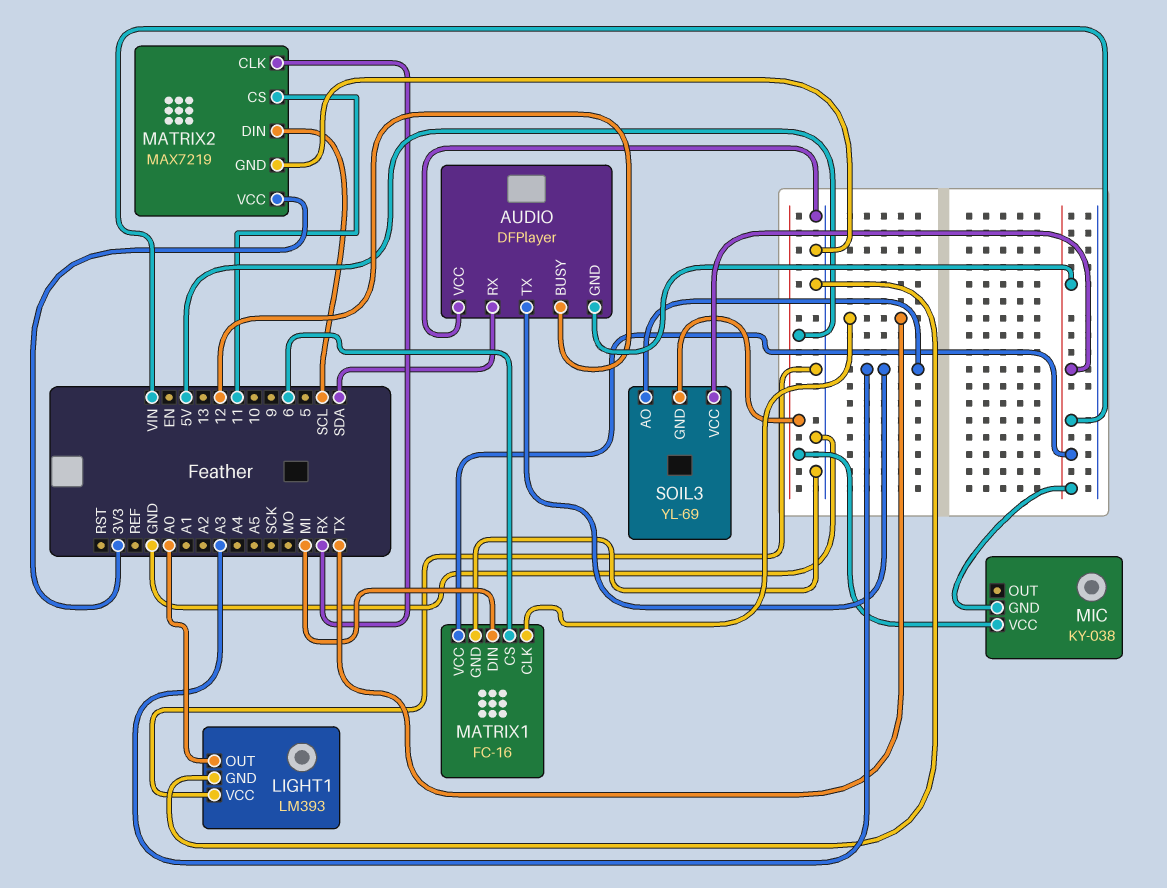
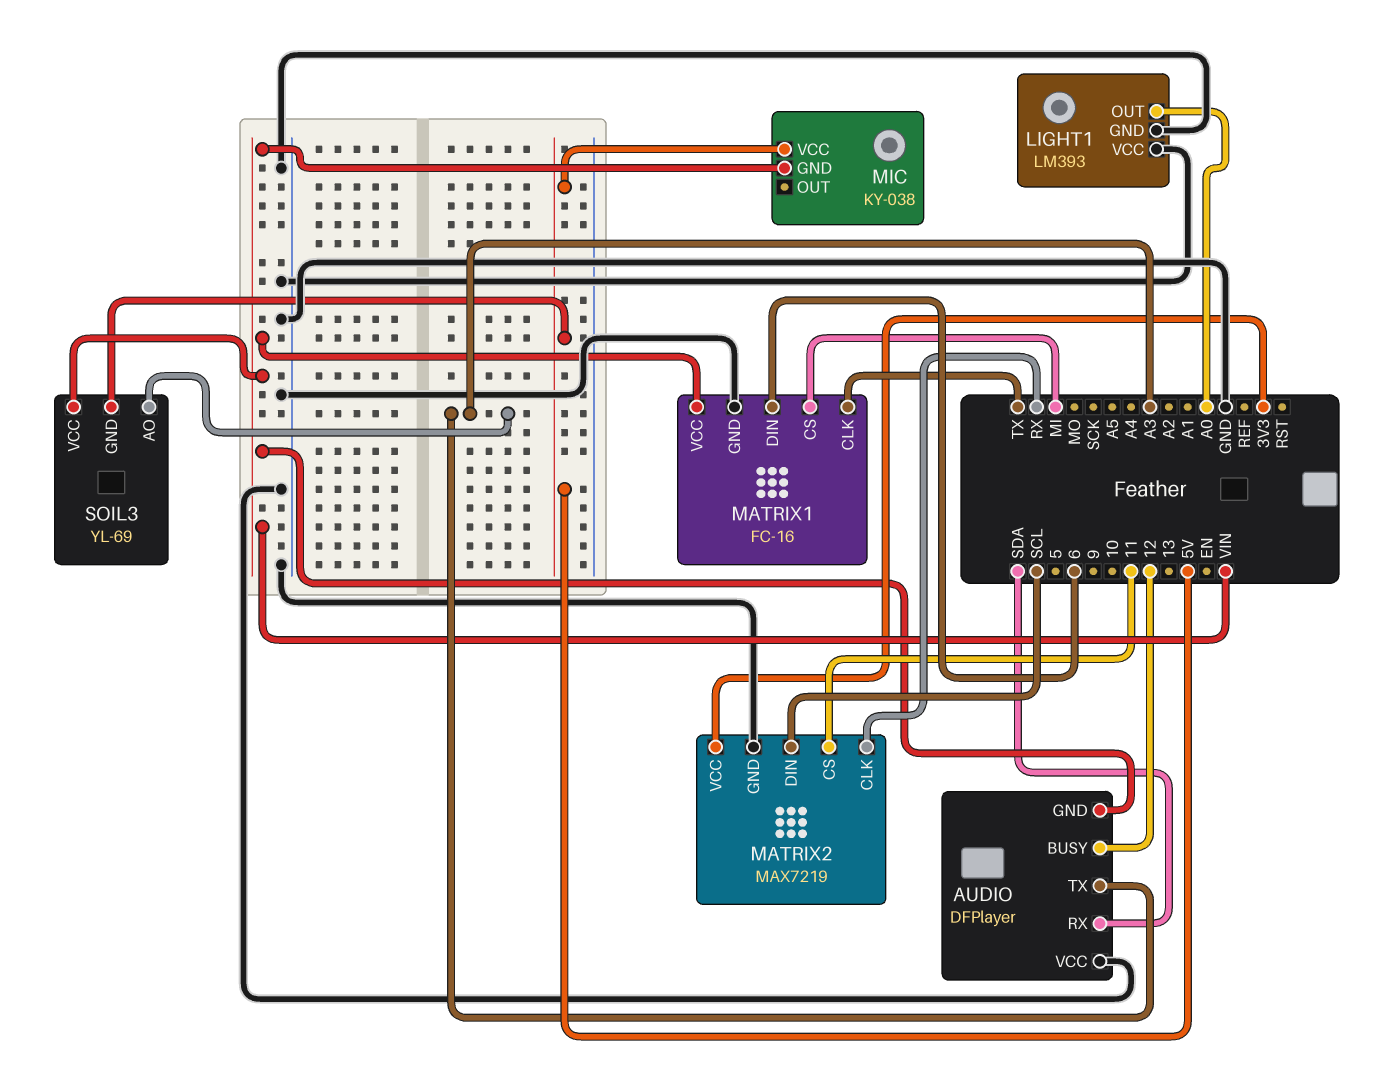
MATRIX1 pin CS: 6 -> MI
MATRIX1 pin DIN: MI -> 6

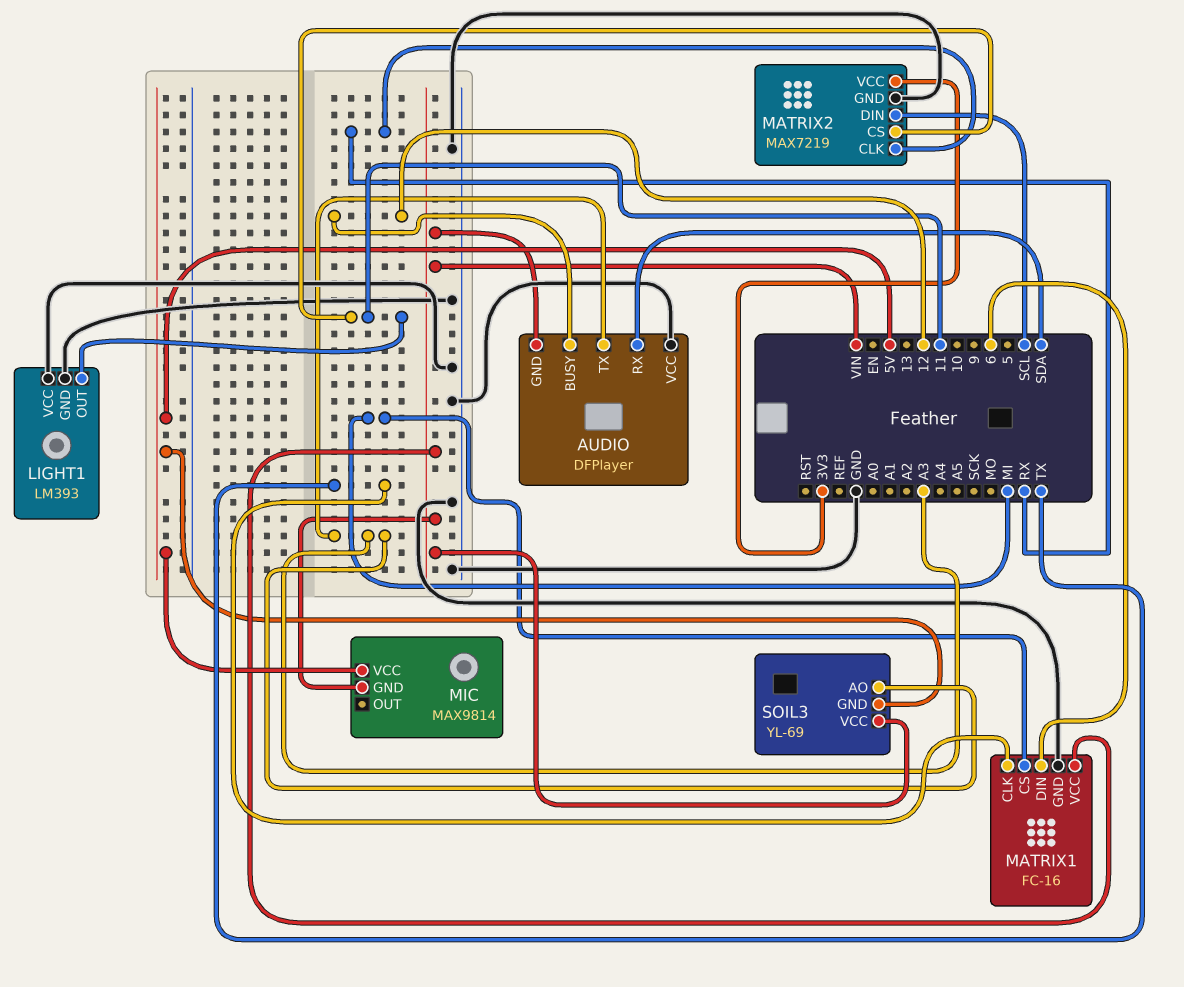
LIGHT1 pin OUT: A0 -> 11
MIC: KY-038 -> MAX9814

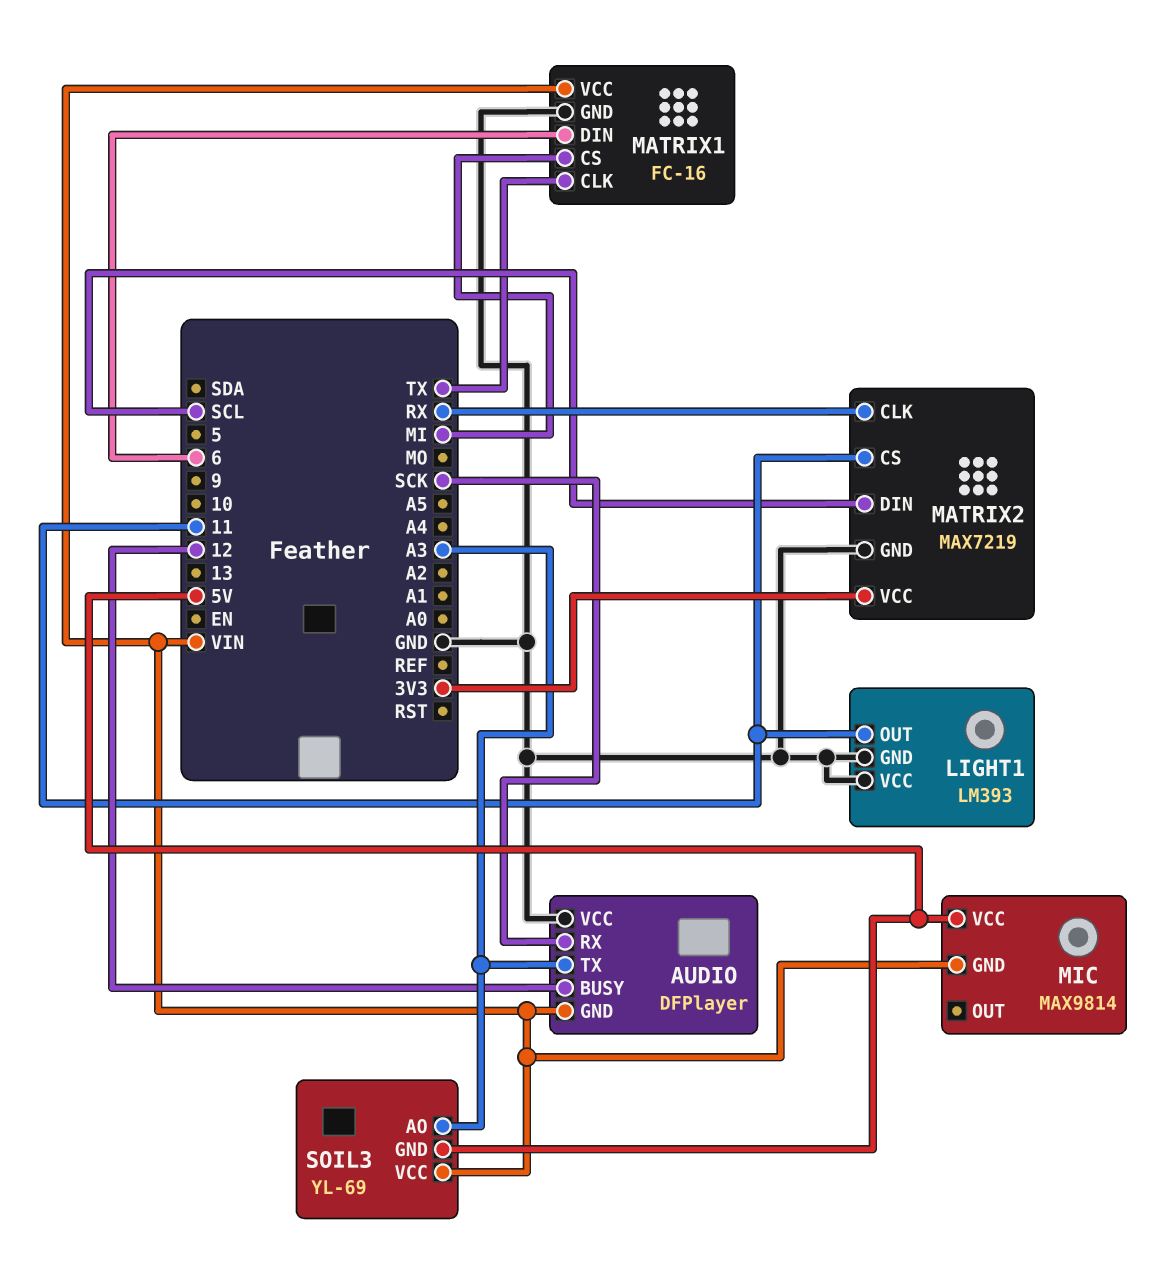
AUDIO pin RX: SDA -> SCK

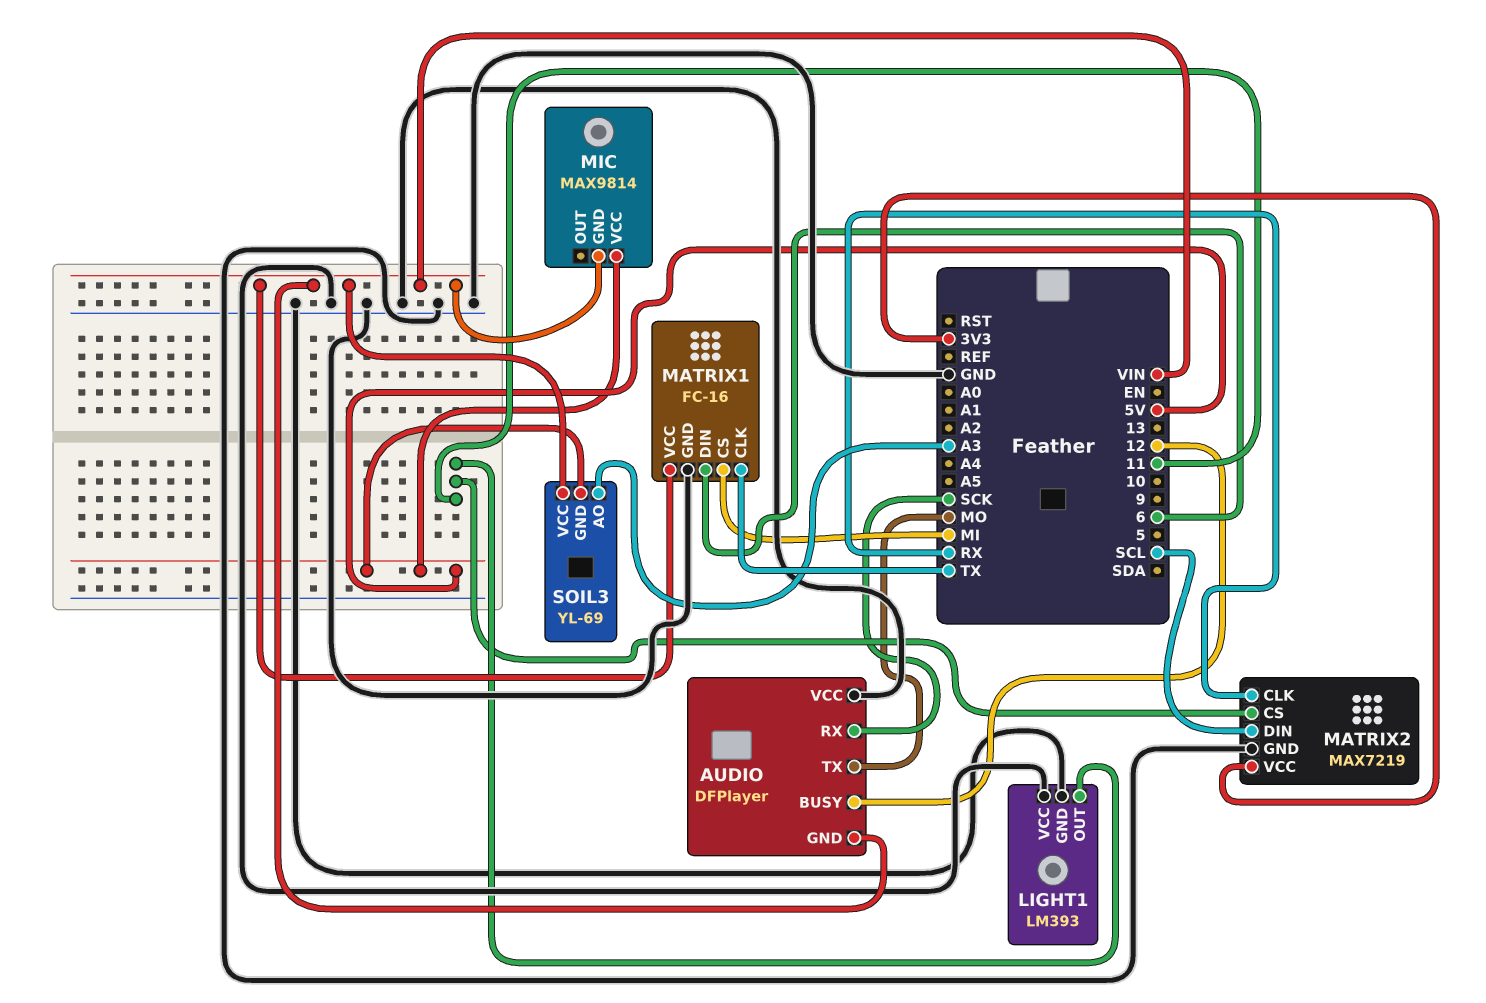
AUDIO pin TX: A3 -> MO

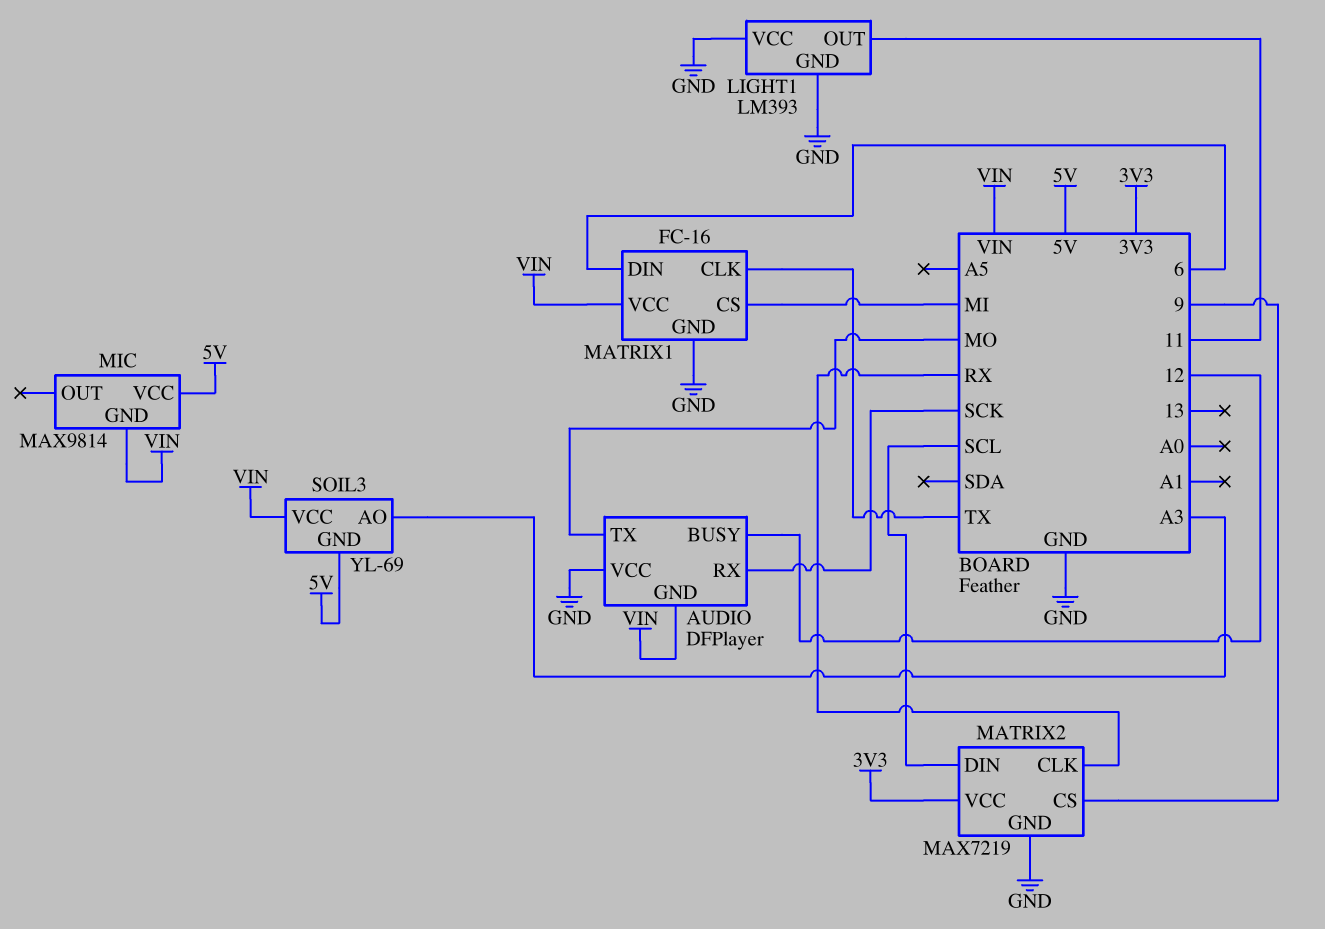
MATRIX2 pin CS: 11 -> 9

